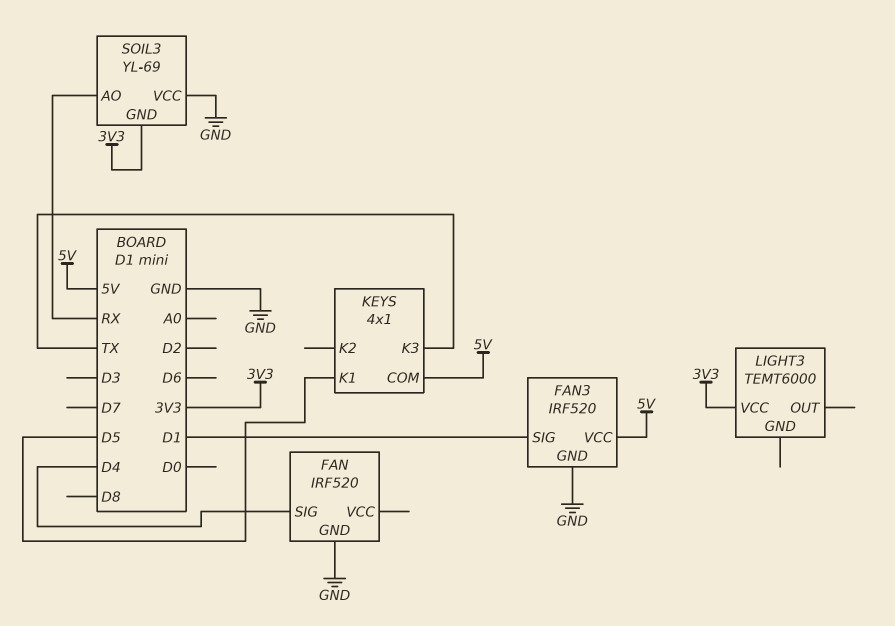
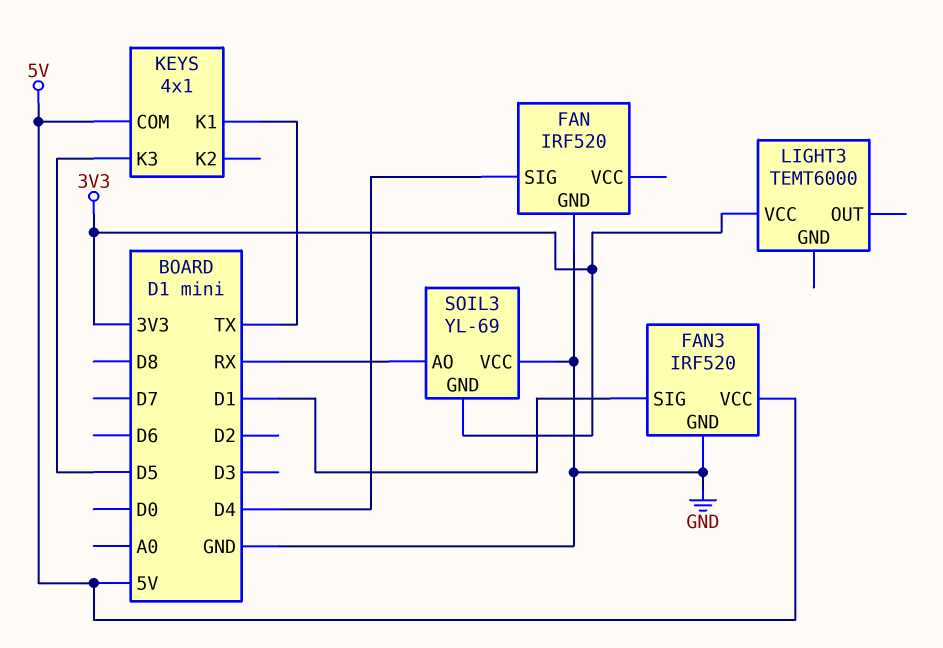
KEYS pin K1: D5 -> TX
KEYS pin K3: TX -> D5

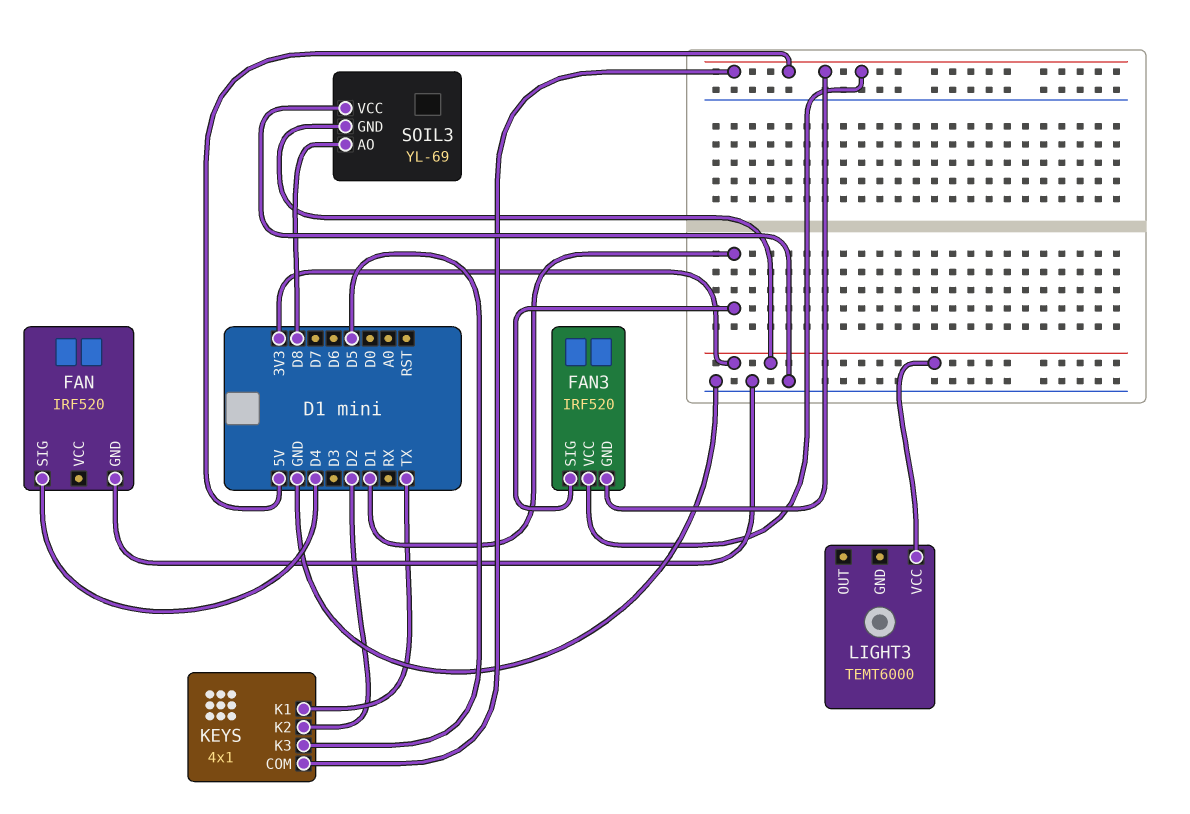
FAN3 pin GND: GND -> 5V
KEYS pin K2: none -> D2
SOIL3 pin AO: RX -> D8

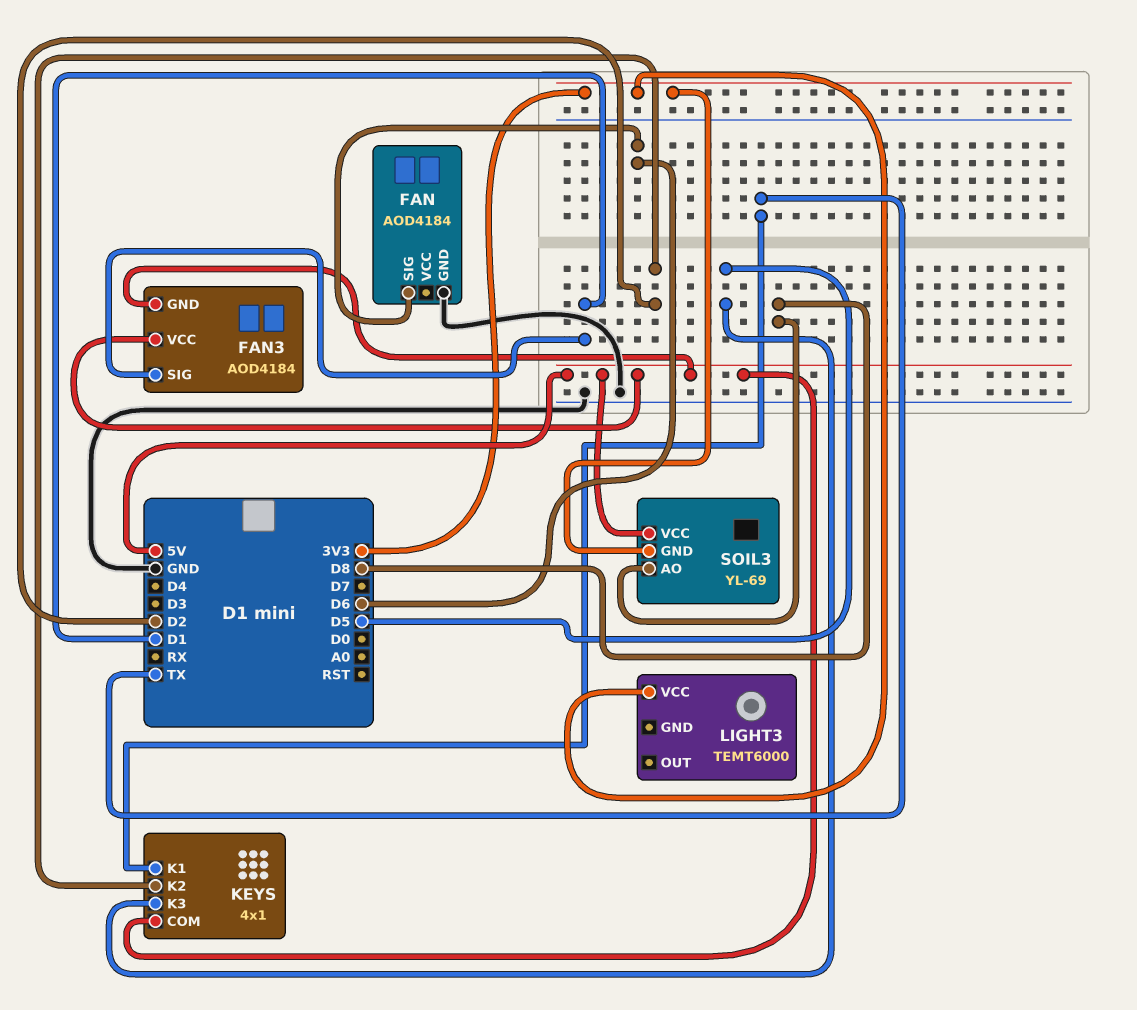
FAN: IRF520 -> AOD4184
FAN pin SIG: D4 -> D6
FAN3: IRF520 -> AOD4184
SOIL3 pin VCC: GND -> 5V

